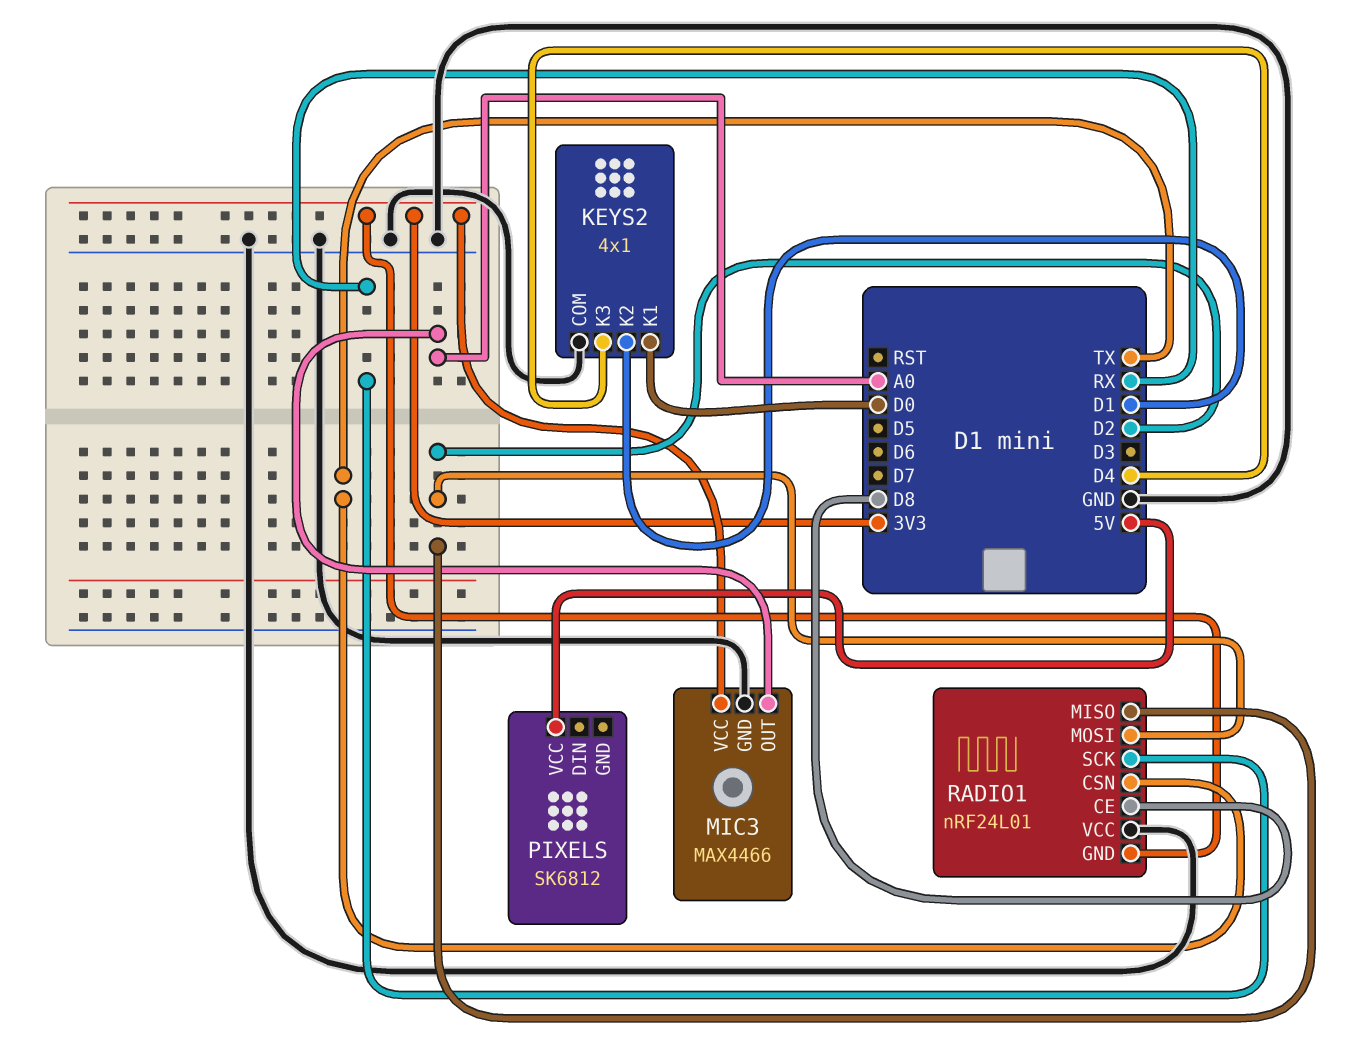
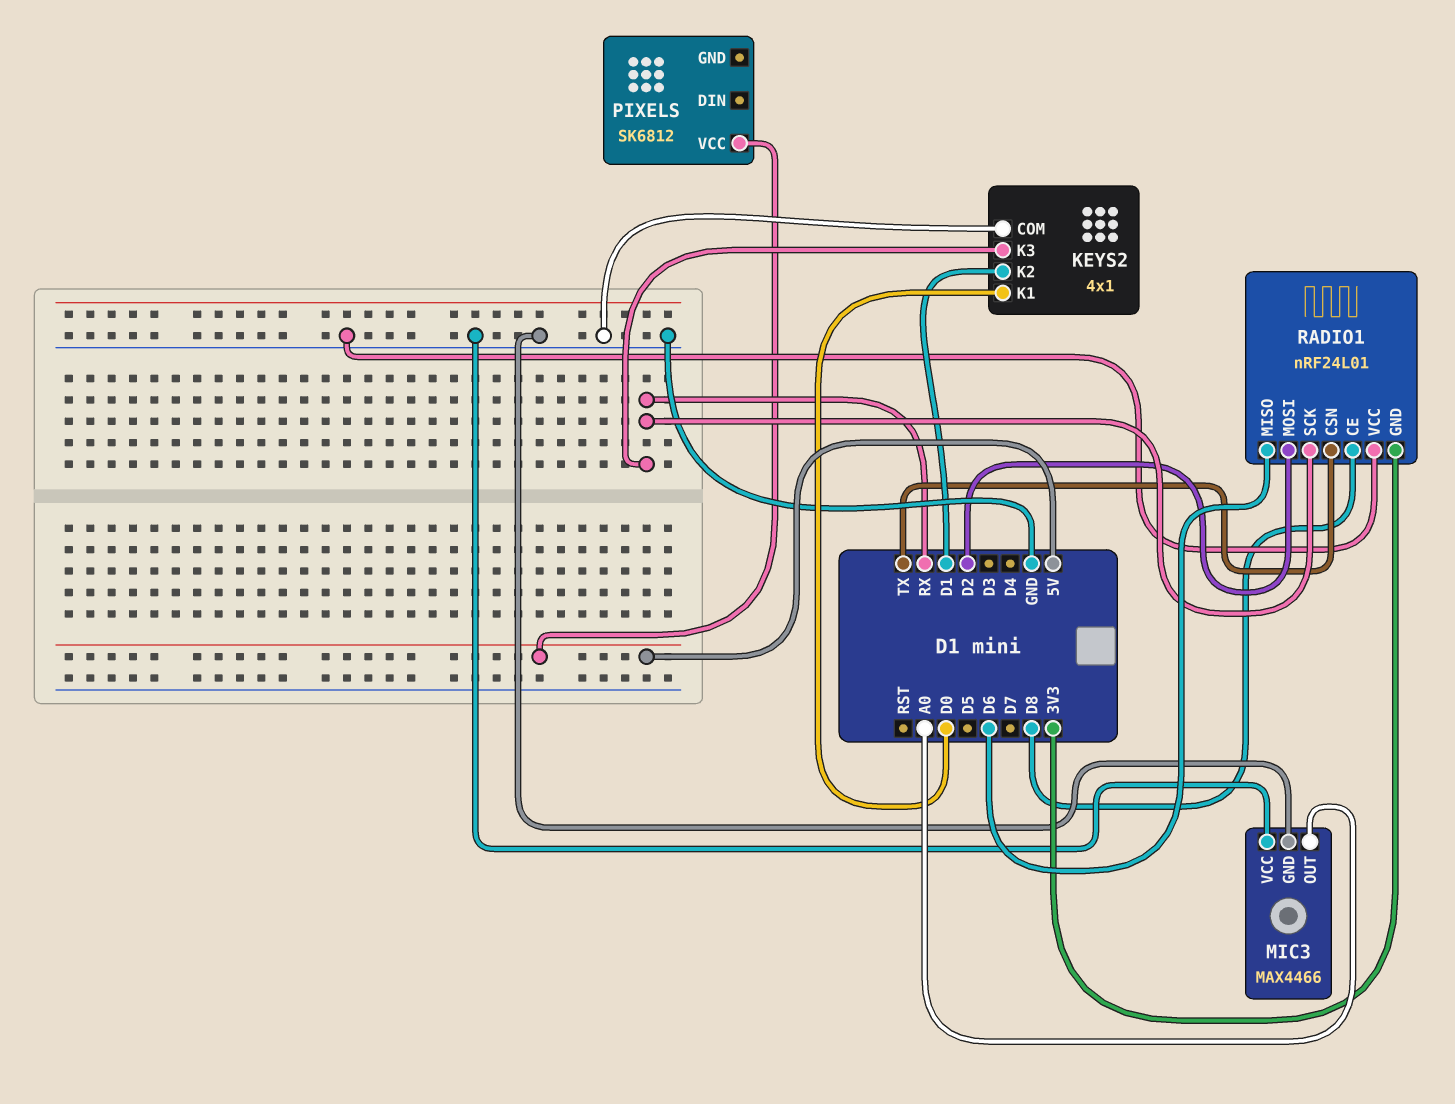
KEYS2 pin K3: D4 -> RX
MIC3 pin VCC: 3V3 -> GND
RADIO1 pin MISO: D2 -> D6

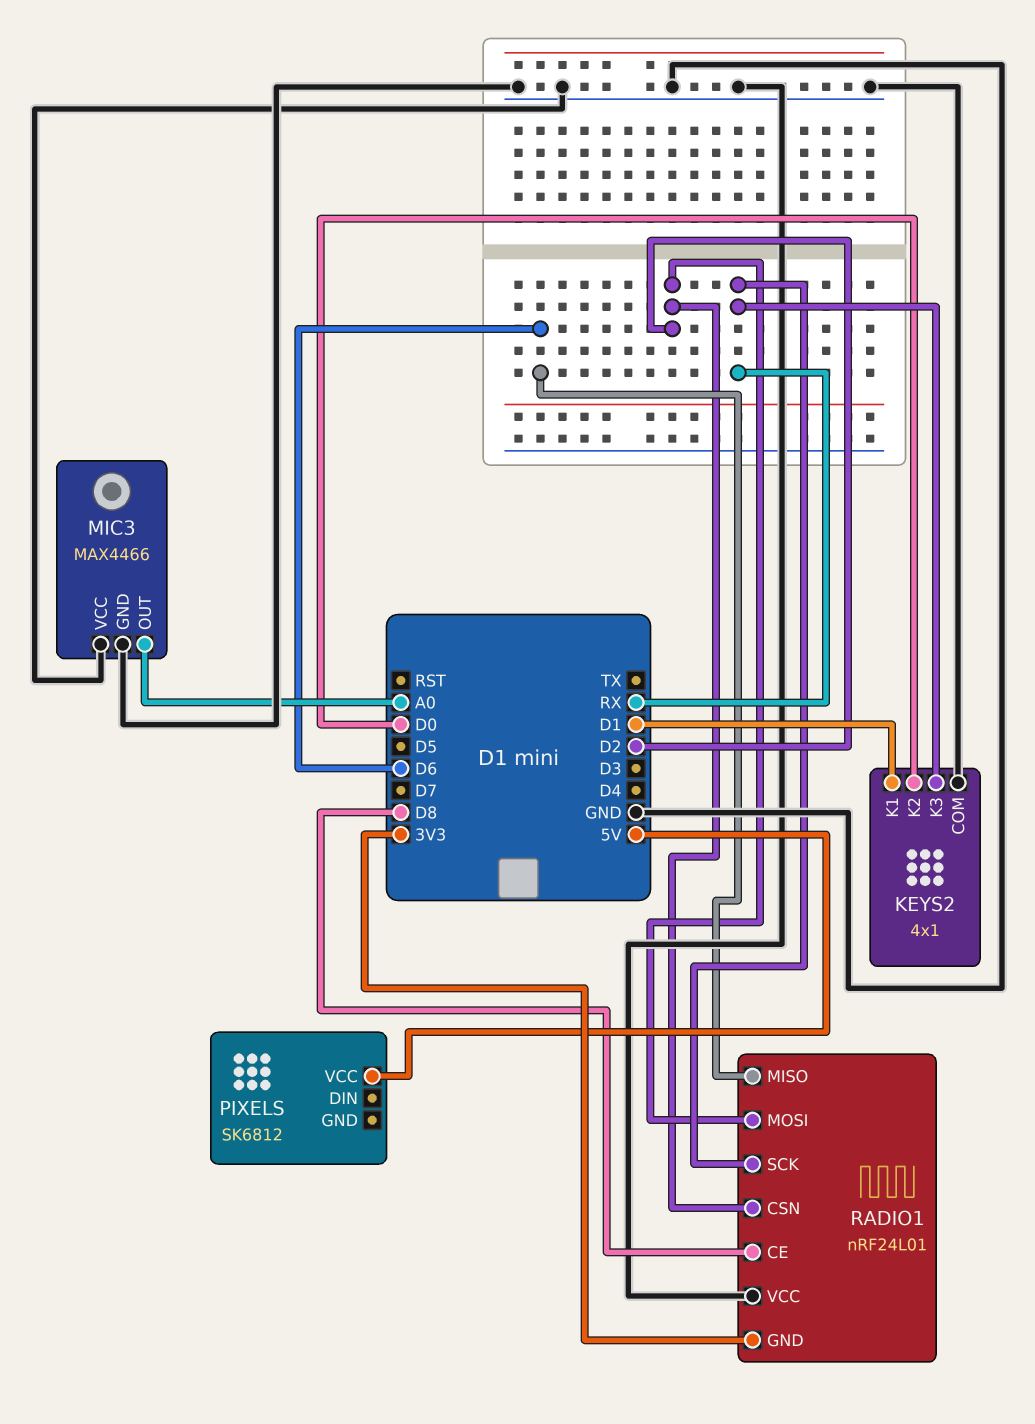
KEYS2 pin K1: D0 -> D1
KEYS2 pin K2: D1 -> D0
RADIO1 pin CSN: TX -> D2

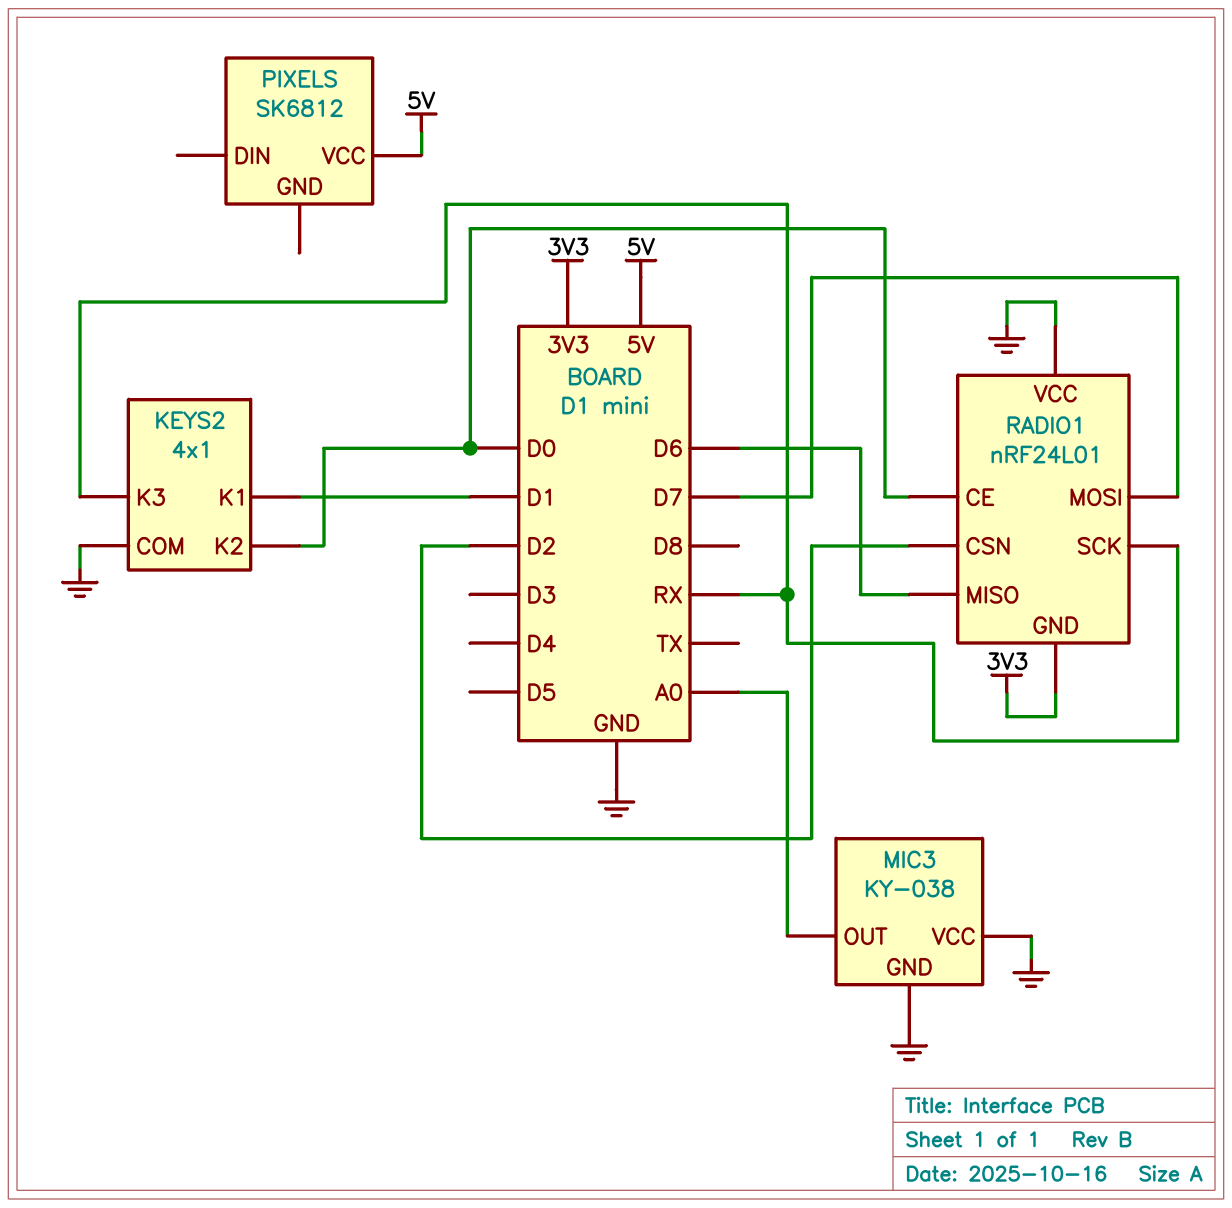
MIC3: MAX4466 -> KY-038
RADIO1 pin CE: D8 -> D0
RADIO1 pin MOSI: D2 -> D7

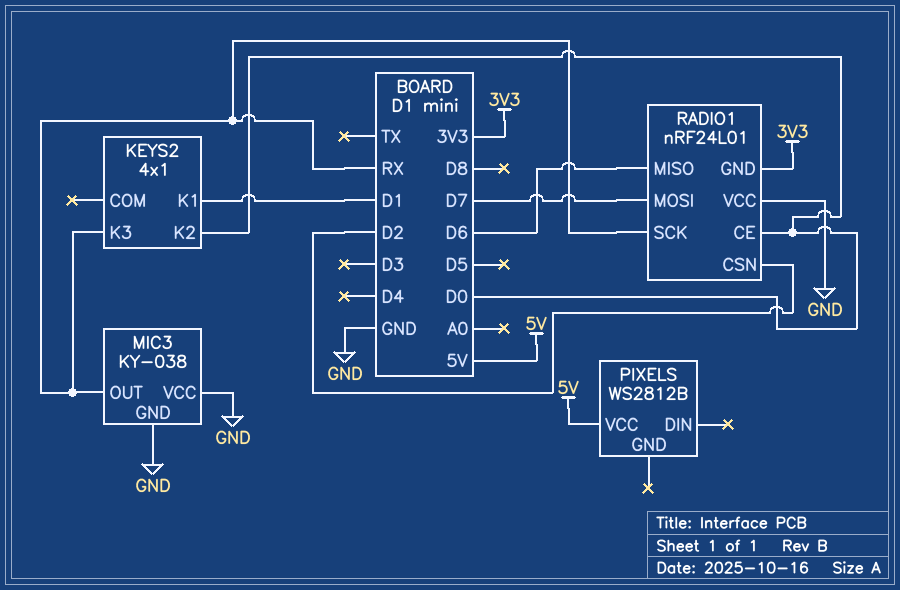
KEYS2 pin COM: GND -> none
MIC3 pin OUT: A0 -> RX
PIXELS: SK6812 -> WS2812B

